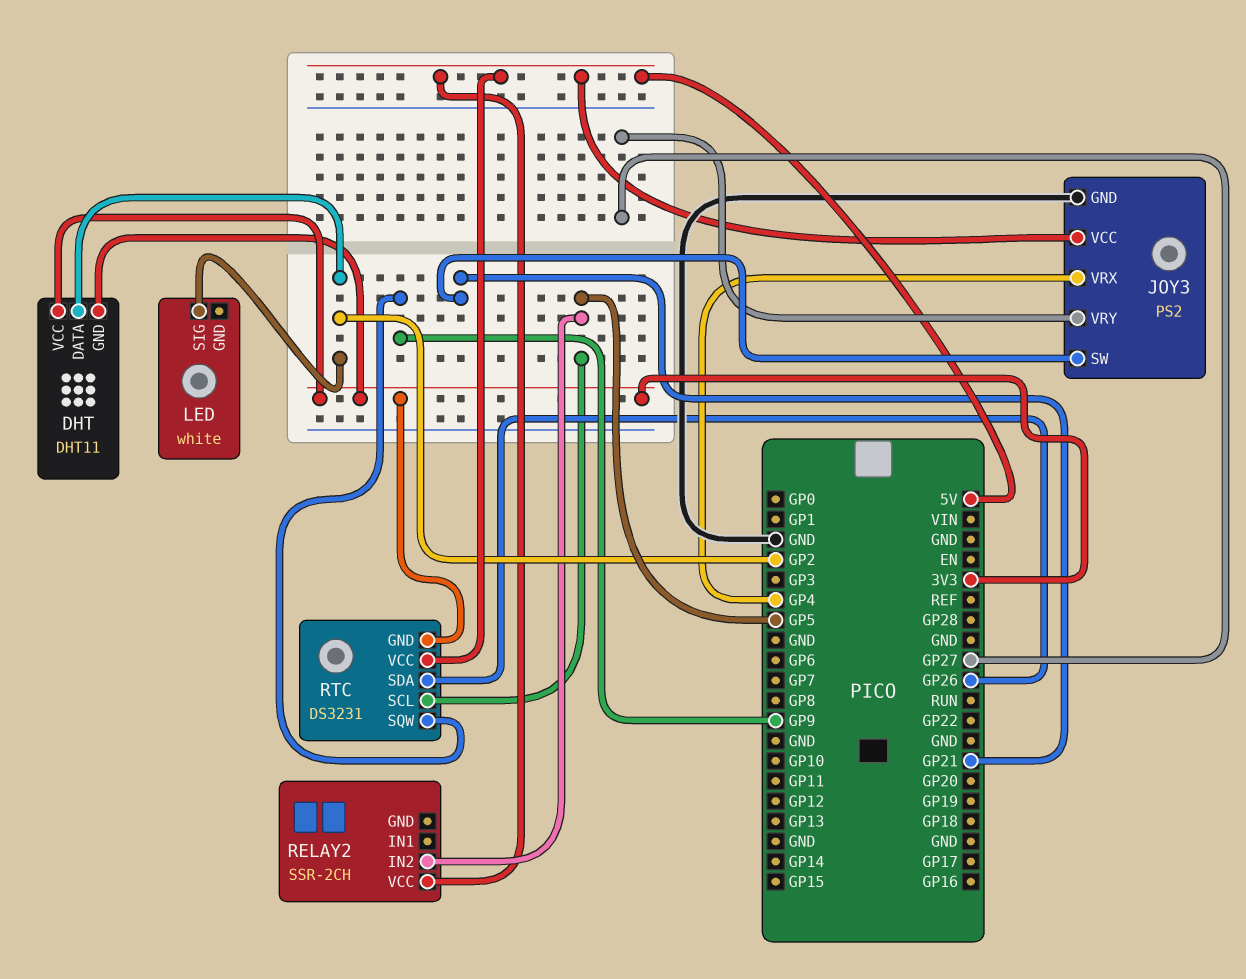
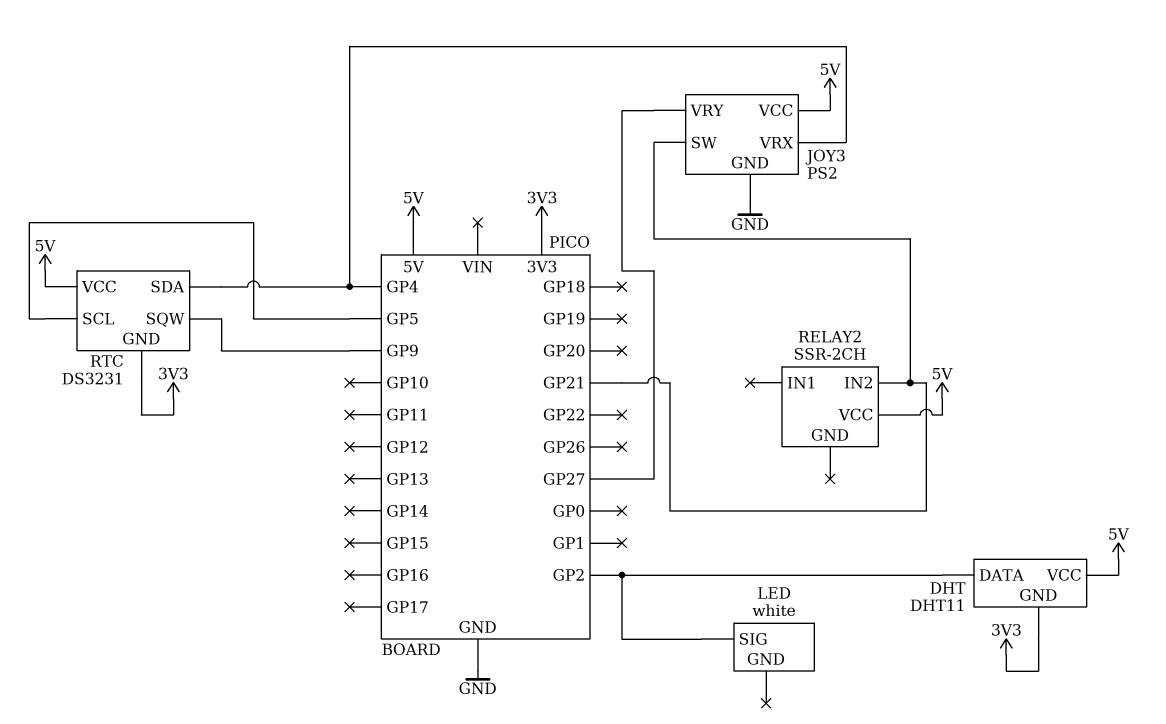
DHT pin VCC: 3V3 -> 5V
RELAY2 pin IN2: GP5 -> GP21
RTC pin SDA: GP26 -> GP4

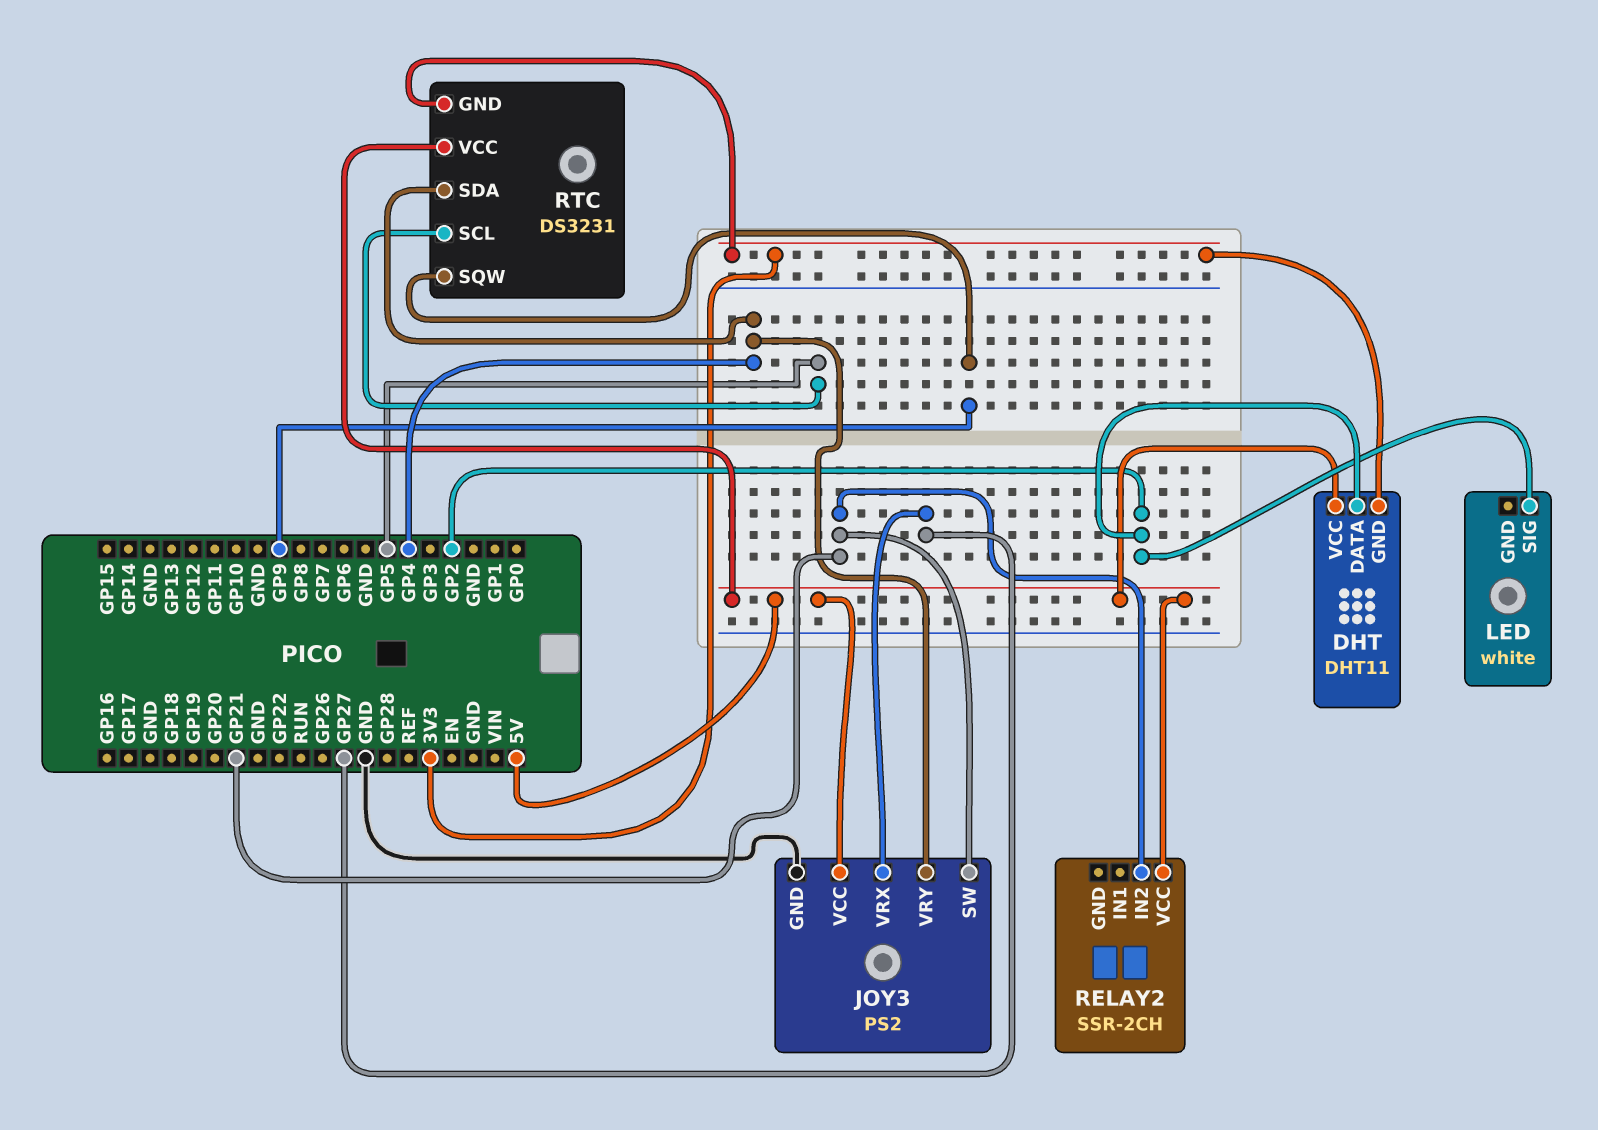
JOY3 pin VRX: GP4 -> GP27
JOY3 pin VRY: GP27 -> GP4

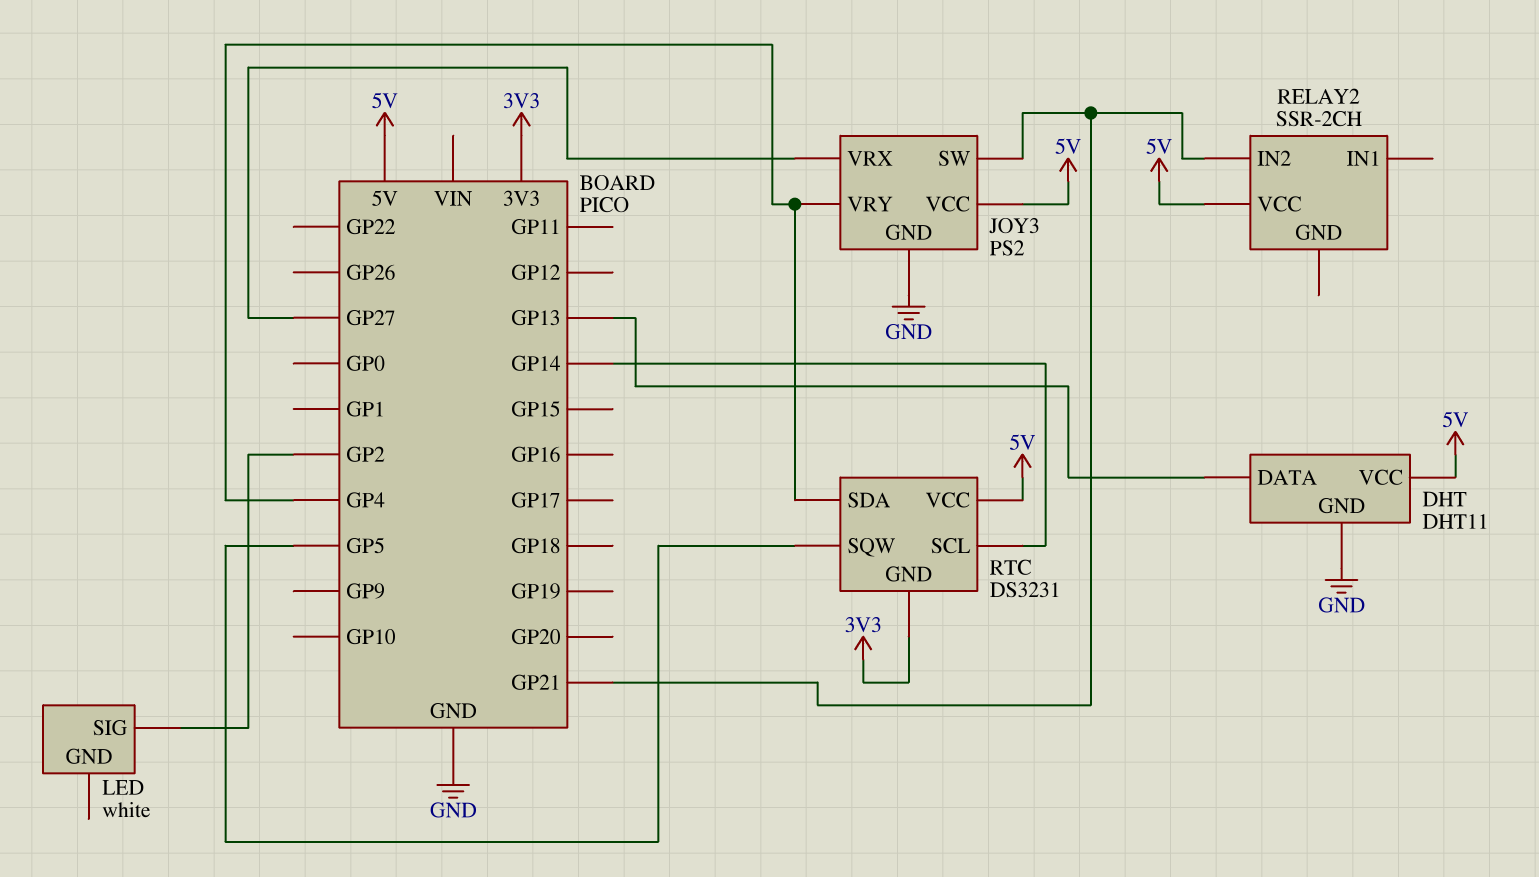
DHT pin DATA: GP2 -> GP13
DHT pin GND: 3V3 -> GND
RTC pin SCL: GP5 -> GP14
RTC pin SQW: GP9 -> GP5

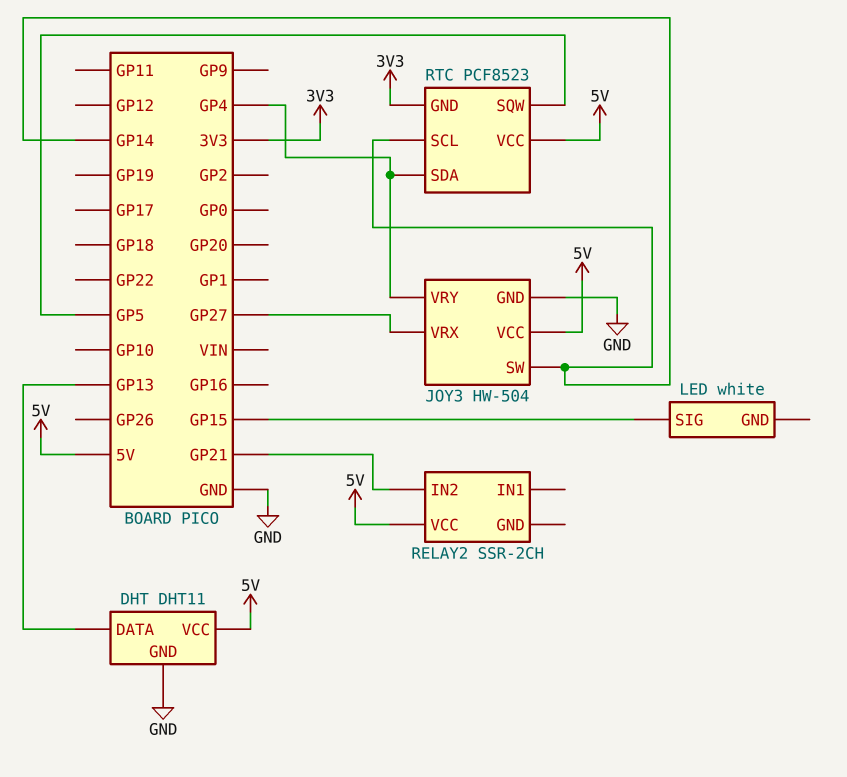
JOY3: PS2 -> HW-504
JOY3 pin SW: GP21 -> GP14
LED pin SIG: GP2 -> GP15
RTC: DS3231 -> PCF8523

